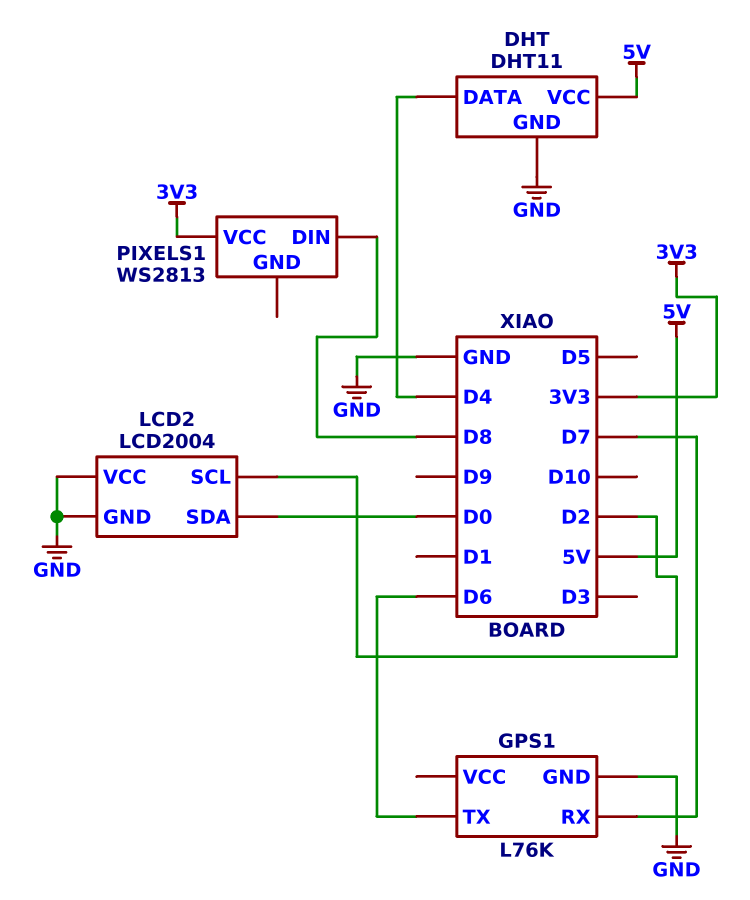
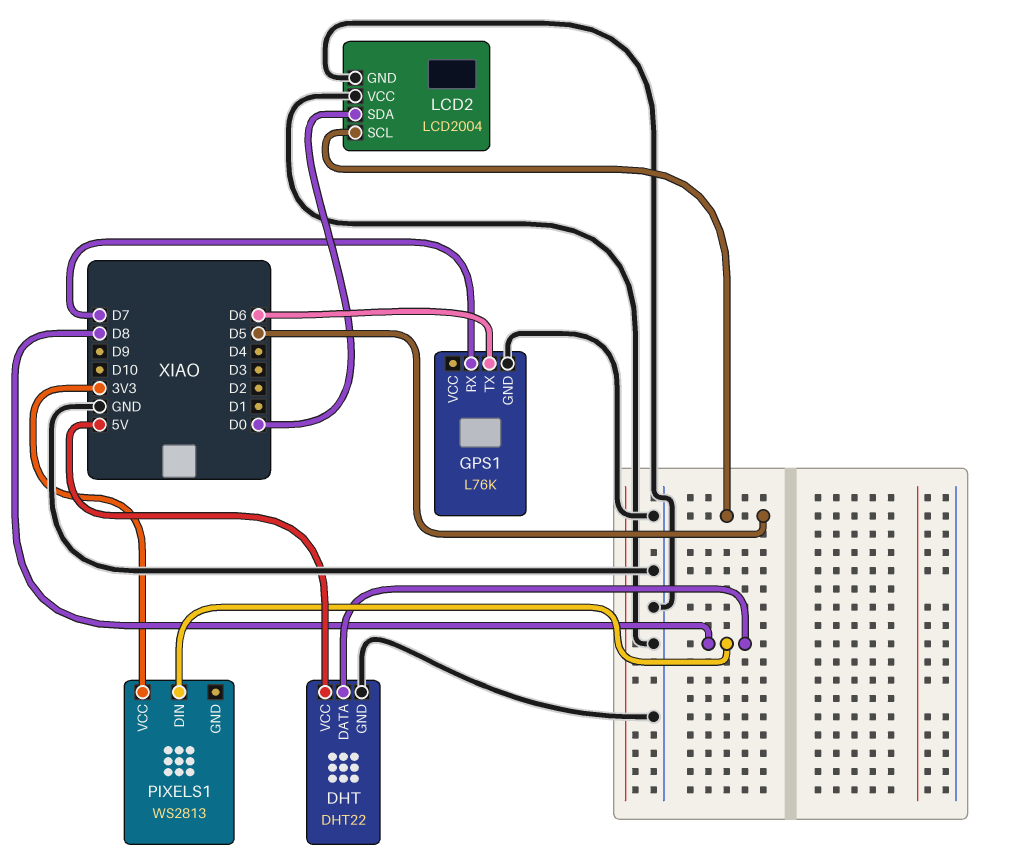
DHT: DHT11 -> DHT22
DHT pin DATA: D4 -> D8
LCD2 pin SCL: D2 -> D5

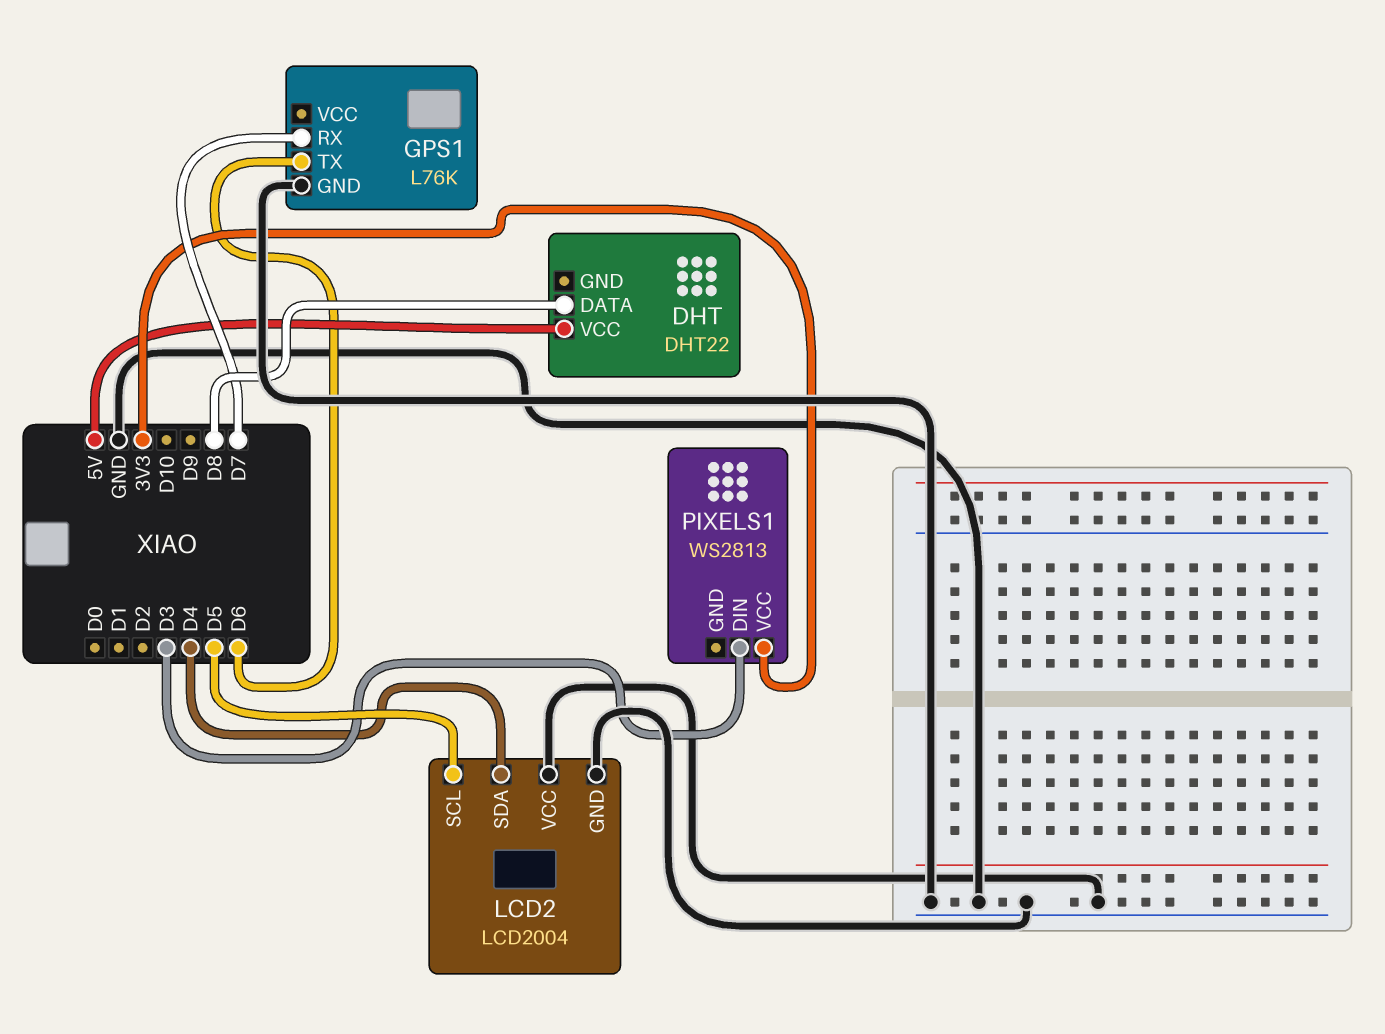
DHT pin GND: GND -> none
LCD2 pin SDA: D0 -> D4
PIXELS1 pin DIN: D8 -> D3

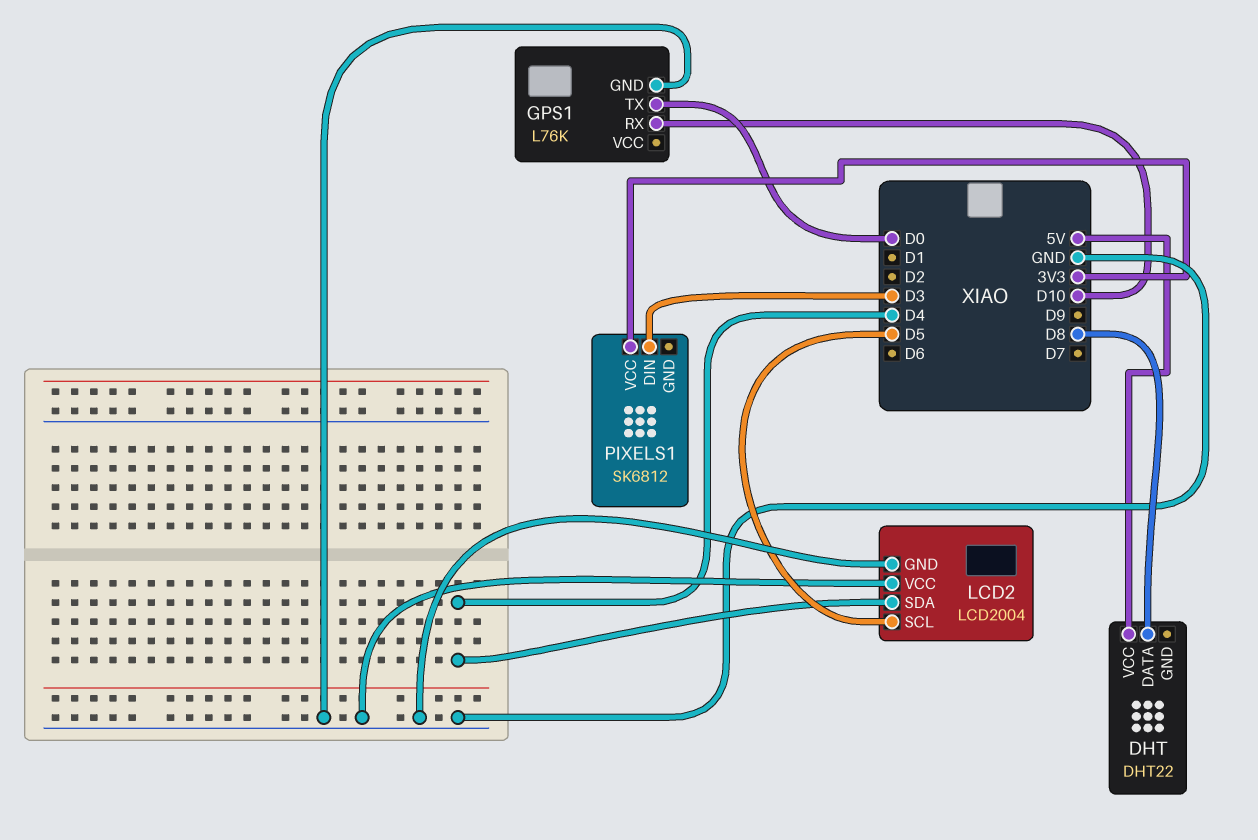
GPS1 pin RX: D7 -> D10
GPS1 pin TX: D6 -> D0
PIXELS1: WS2813 -> SK6812

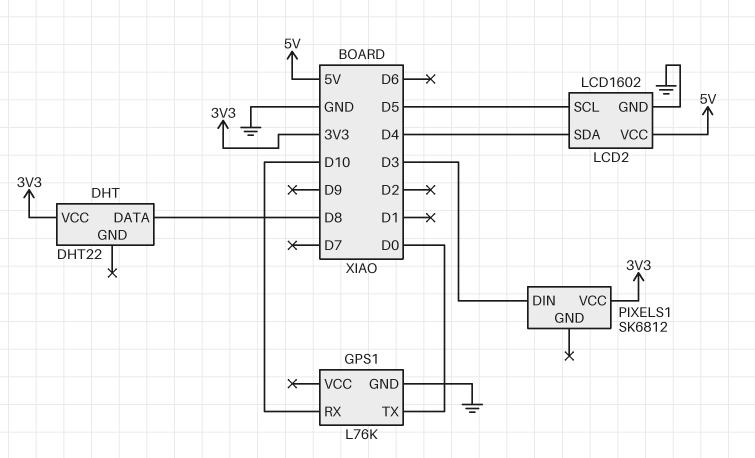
DHT pin VCC: 5V -> 3V3
LCD2: LCD2004 -> LCD1602
LCD2 pin VCC: GND -> 5V

